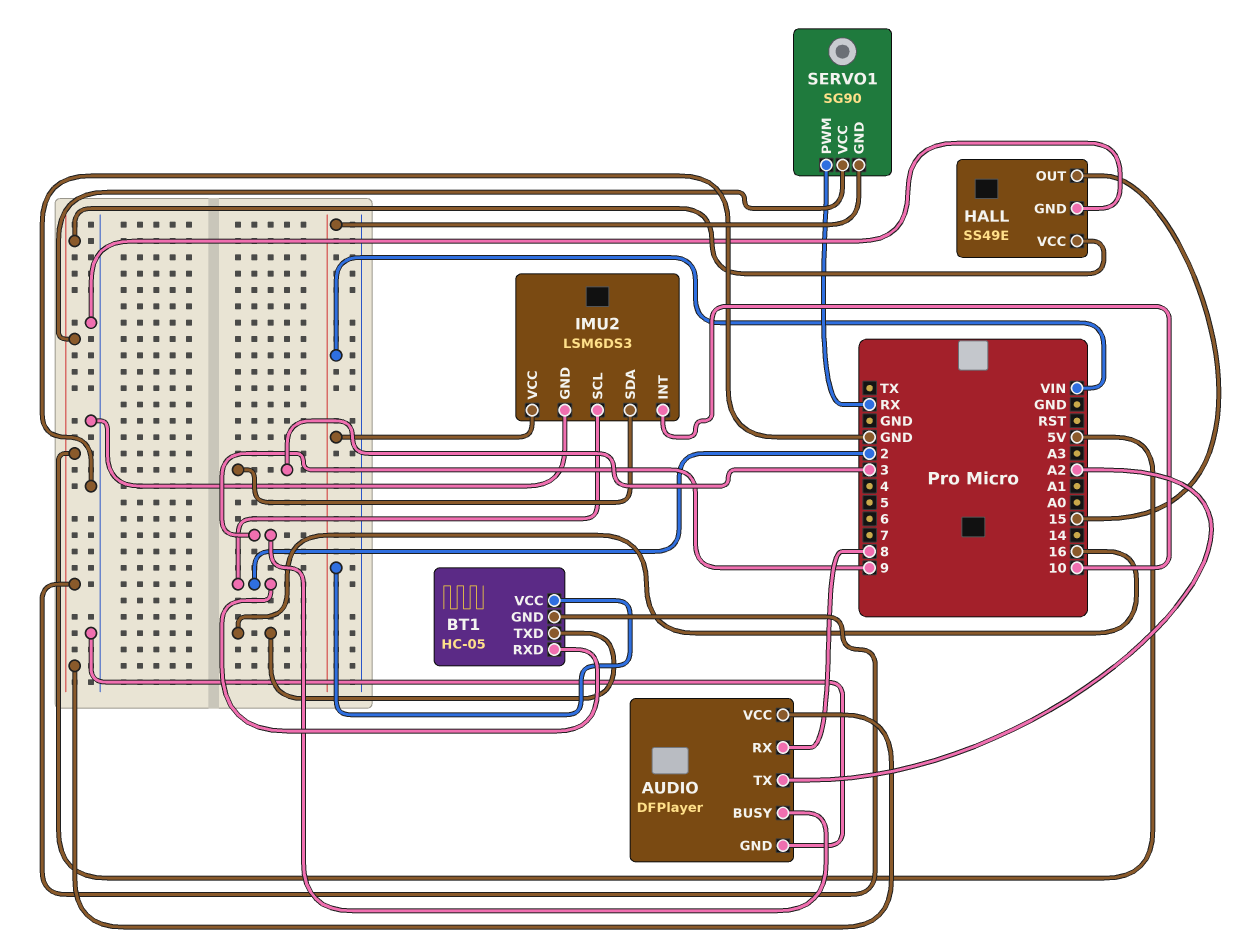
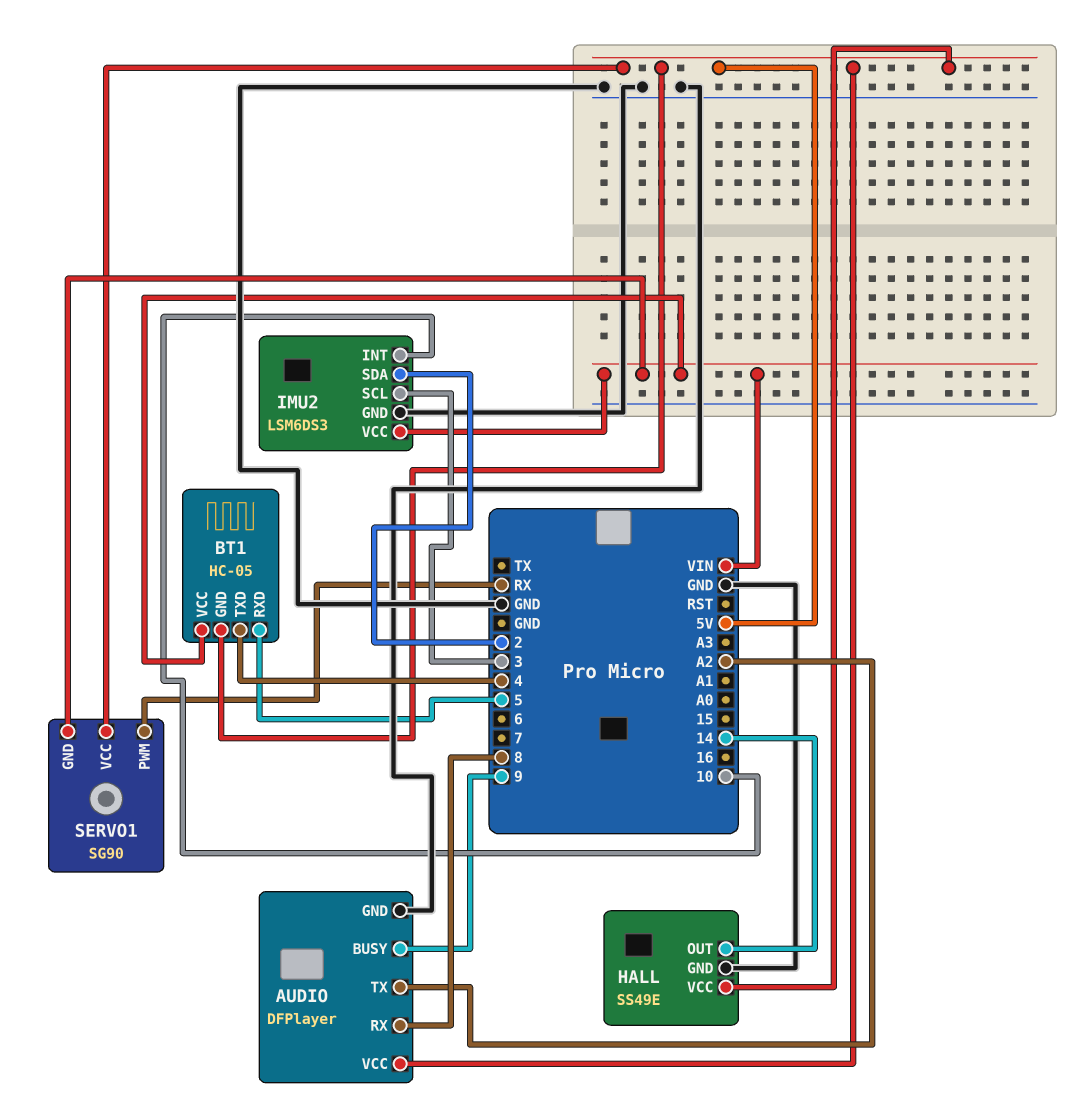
BT1 pin RXD: 2 -> 5
BT1 pin TXD: 16 -> 4
HALL pin OUT: 15 -> 14
IMU2 pin SCL: 2 -> 3
IMU2 pin SDA: 3 -> 2

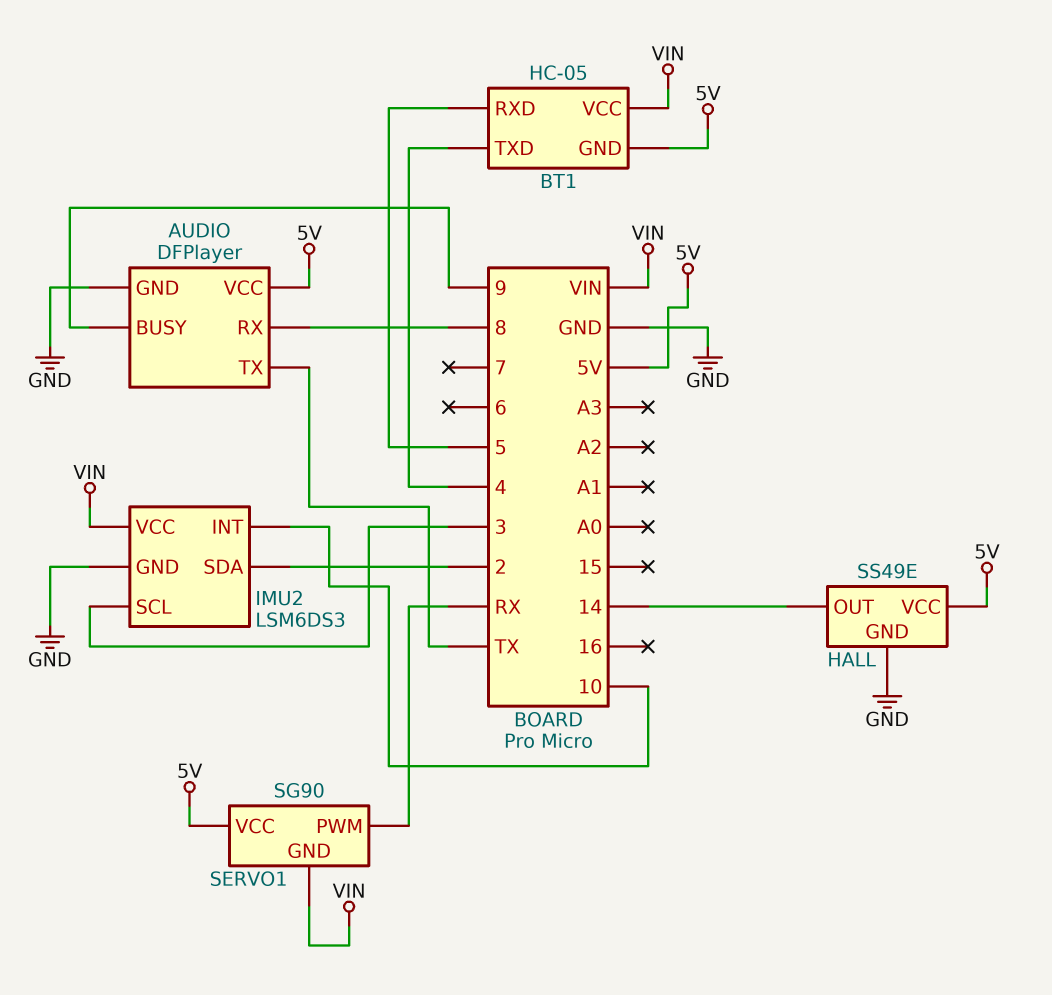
AUDIO pin TX: A2 -> TX

